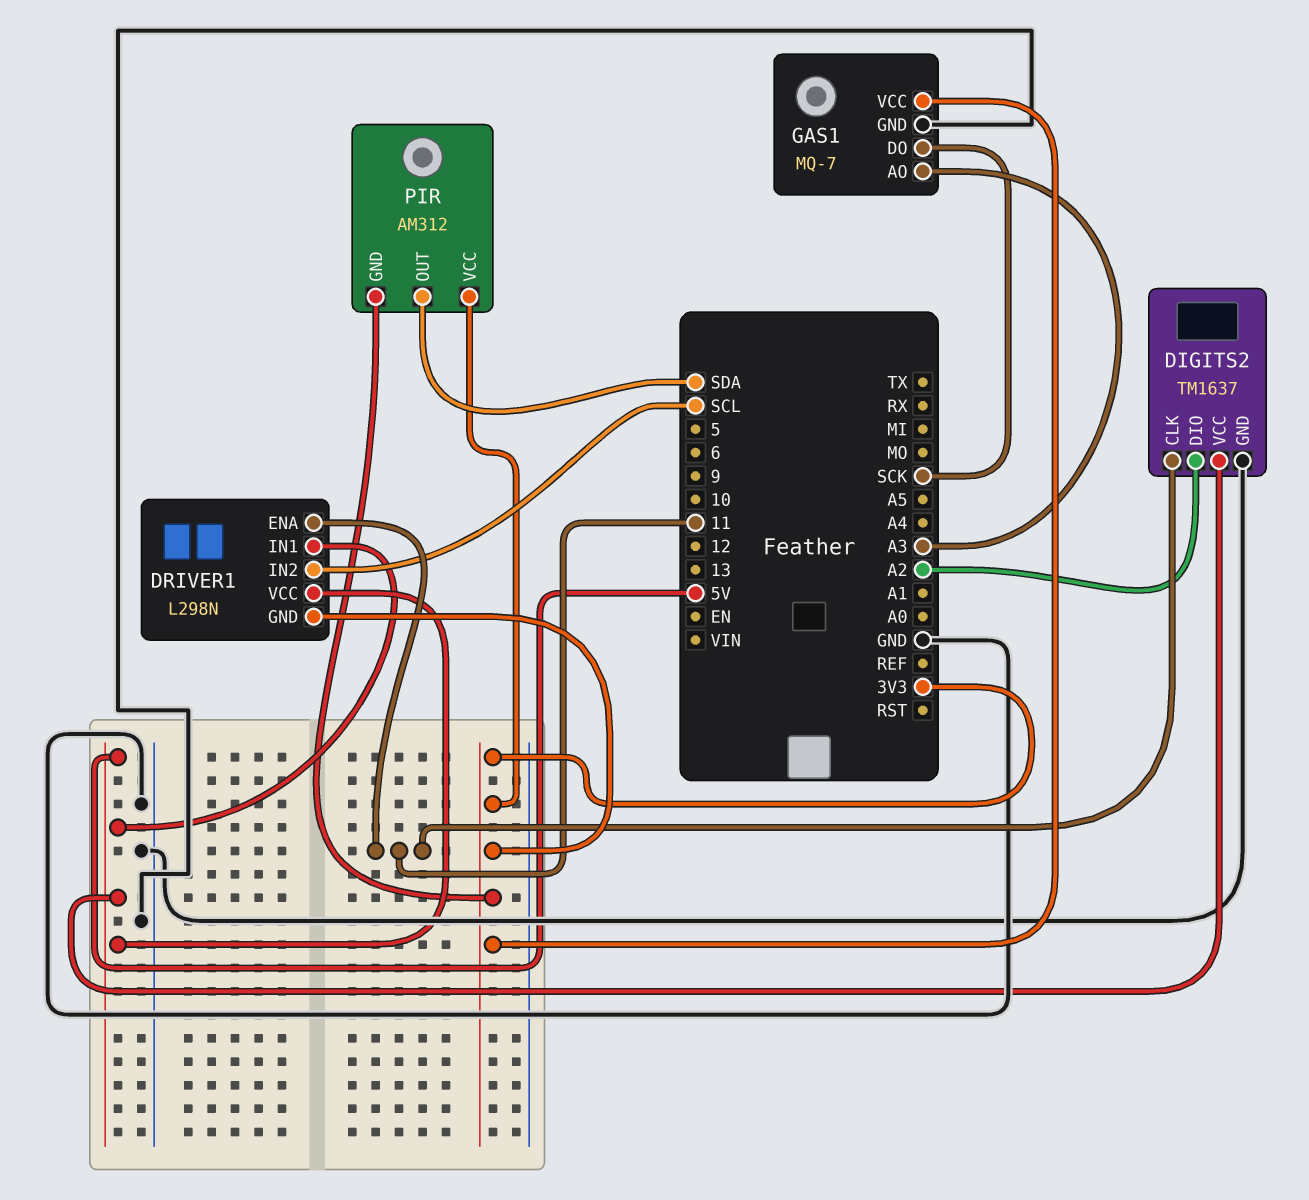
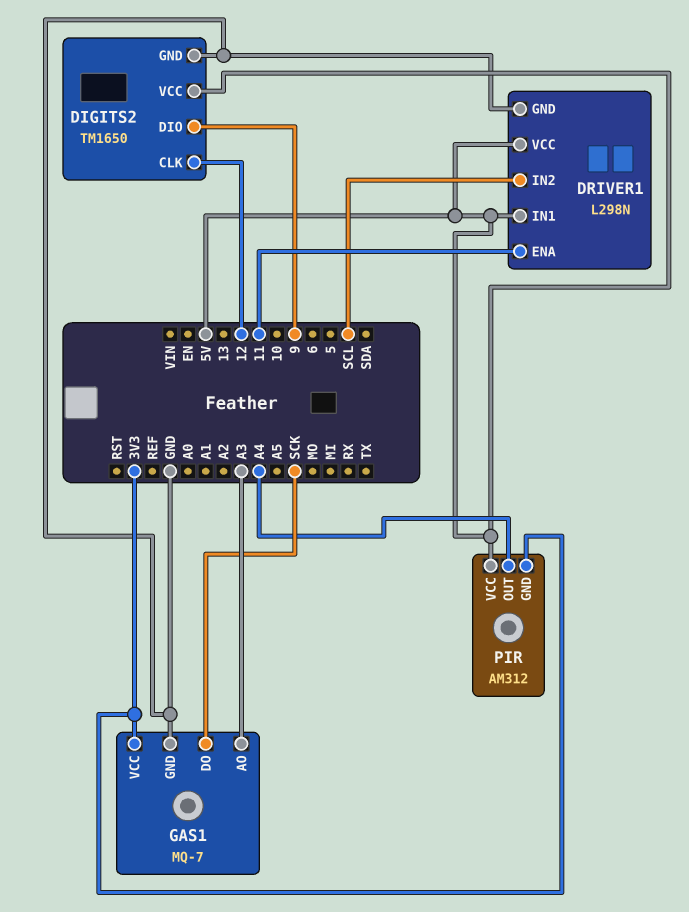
DIGITS2: TM1637 -> TM1650
DIGITS2 pin CLK: 11 -> 12
DIGITS2 pin DIO: A2 -> 9
DRIVER1 pin GND: 3V3 -> GND
PIR pin OUT: SDA -> A4
PIR pin VCC: 3V3 -> 5V

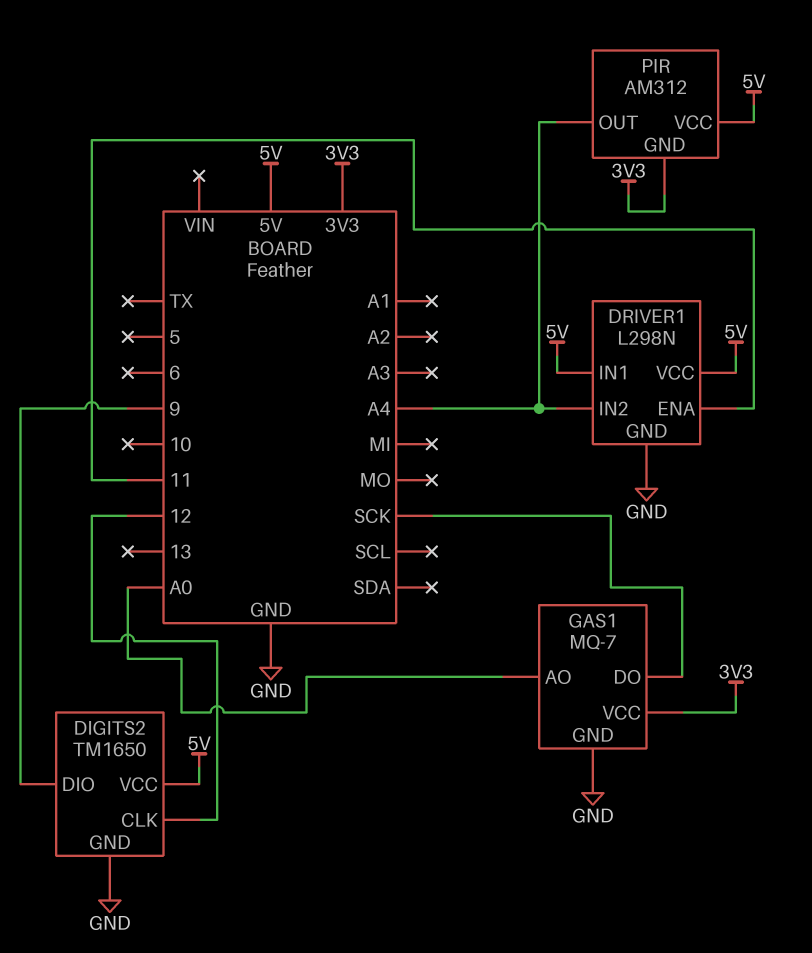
DRIVER1 pin IN2: SCL -> A4
GAS1 pin AO: A3 -> A0

